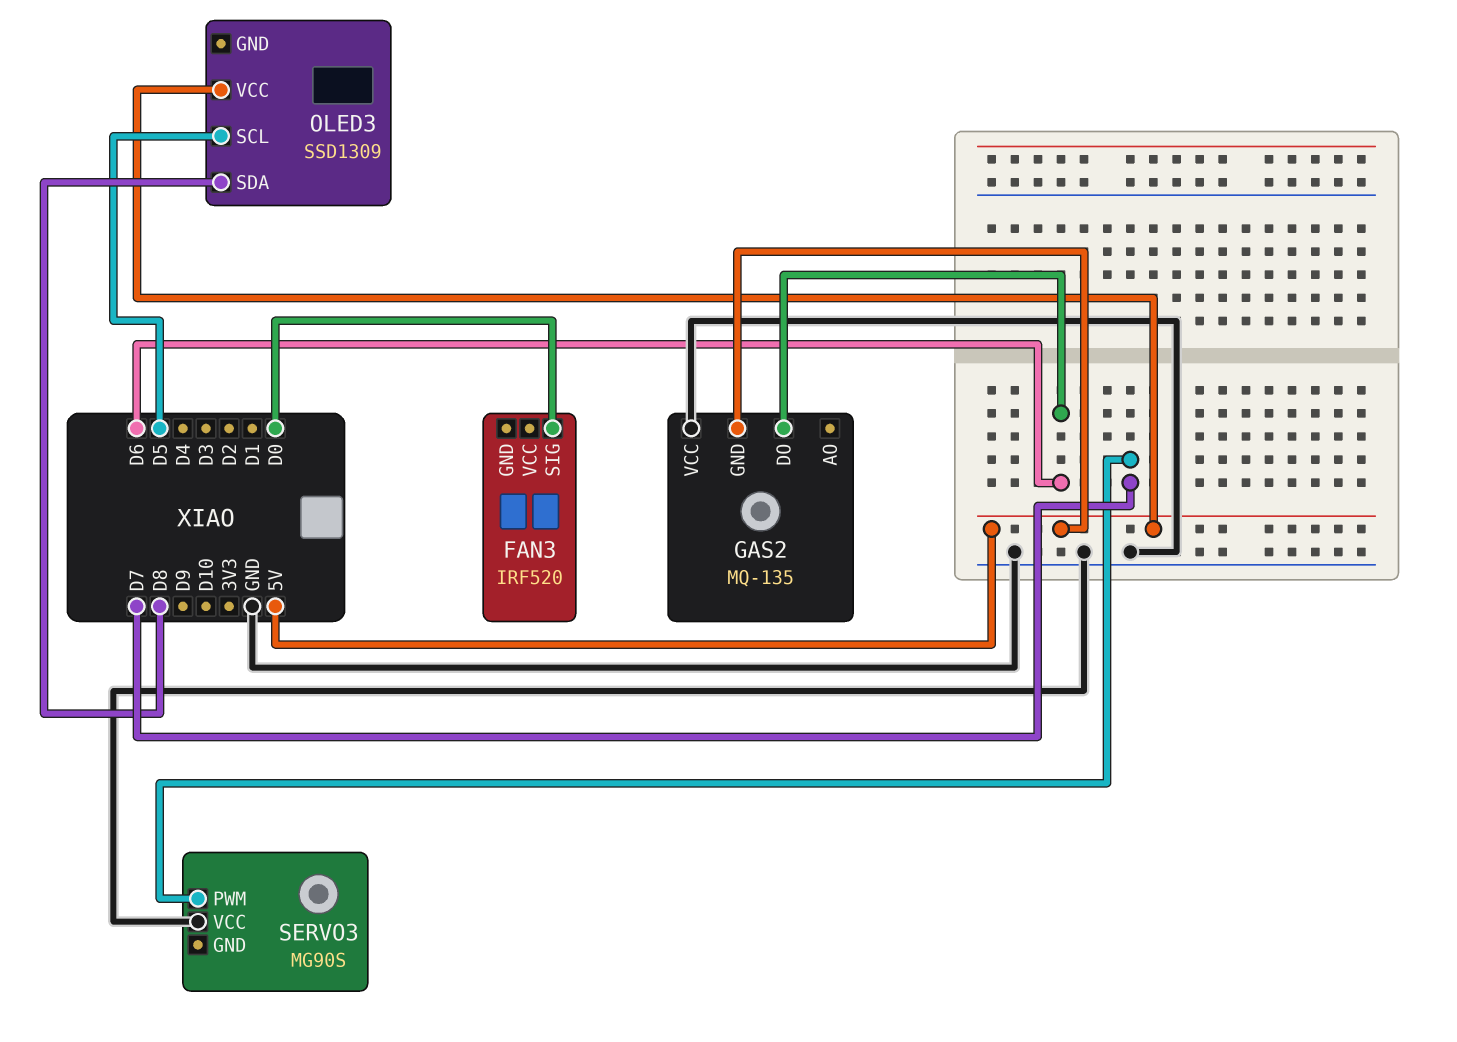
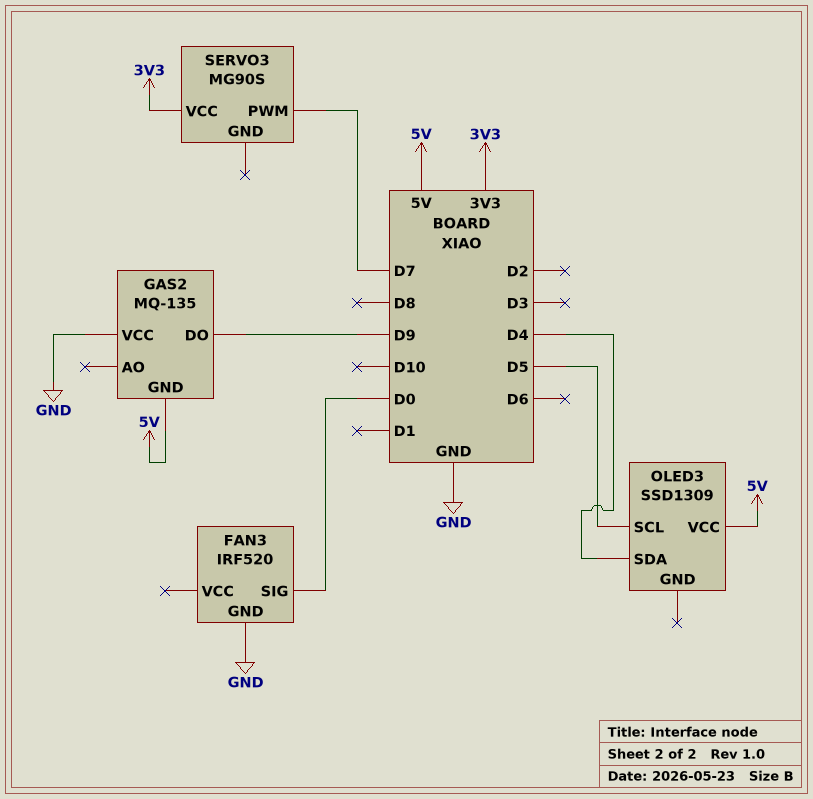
FAN3 pin GND: none -> GND
GAS2 pin DO: D6 -> D9
OLED3 pin SDA: D8 -> D4
SERVO3 pin VCC: GND -> 3V3

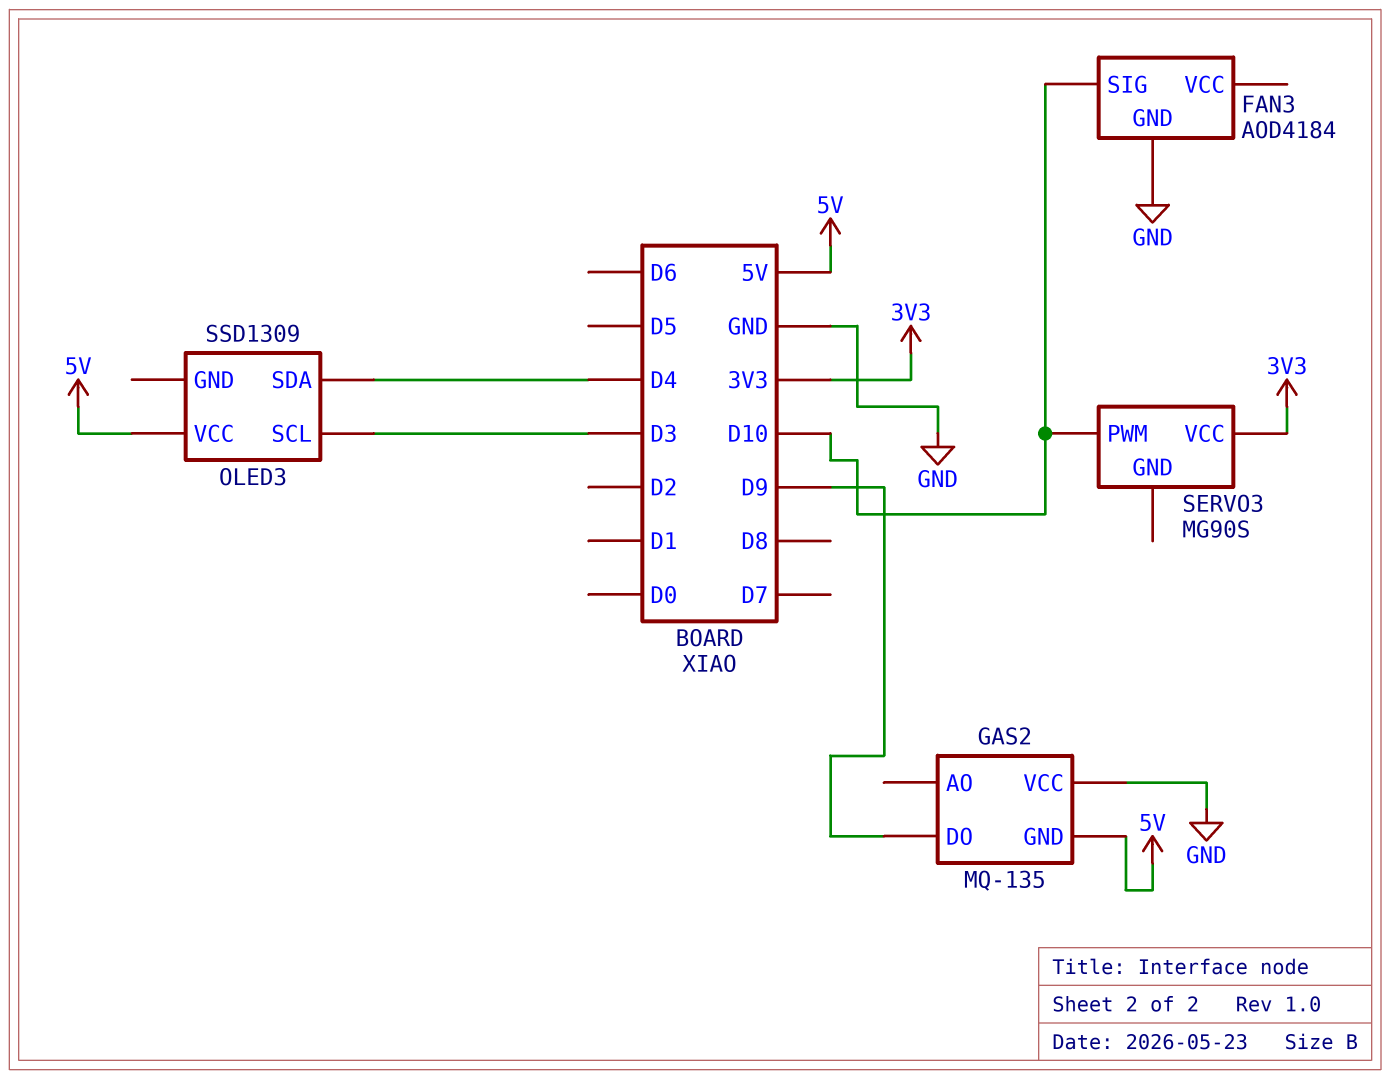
FAN3: IRF520 -> AOD4184
FAN3 pin SIG: D0 -> D10
OLED3 pin SCL: D5 -> D3
SERVO3 pin PWM: D7 -> D10

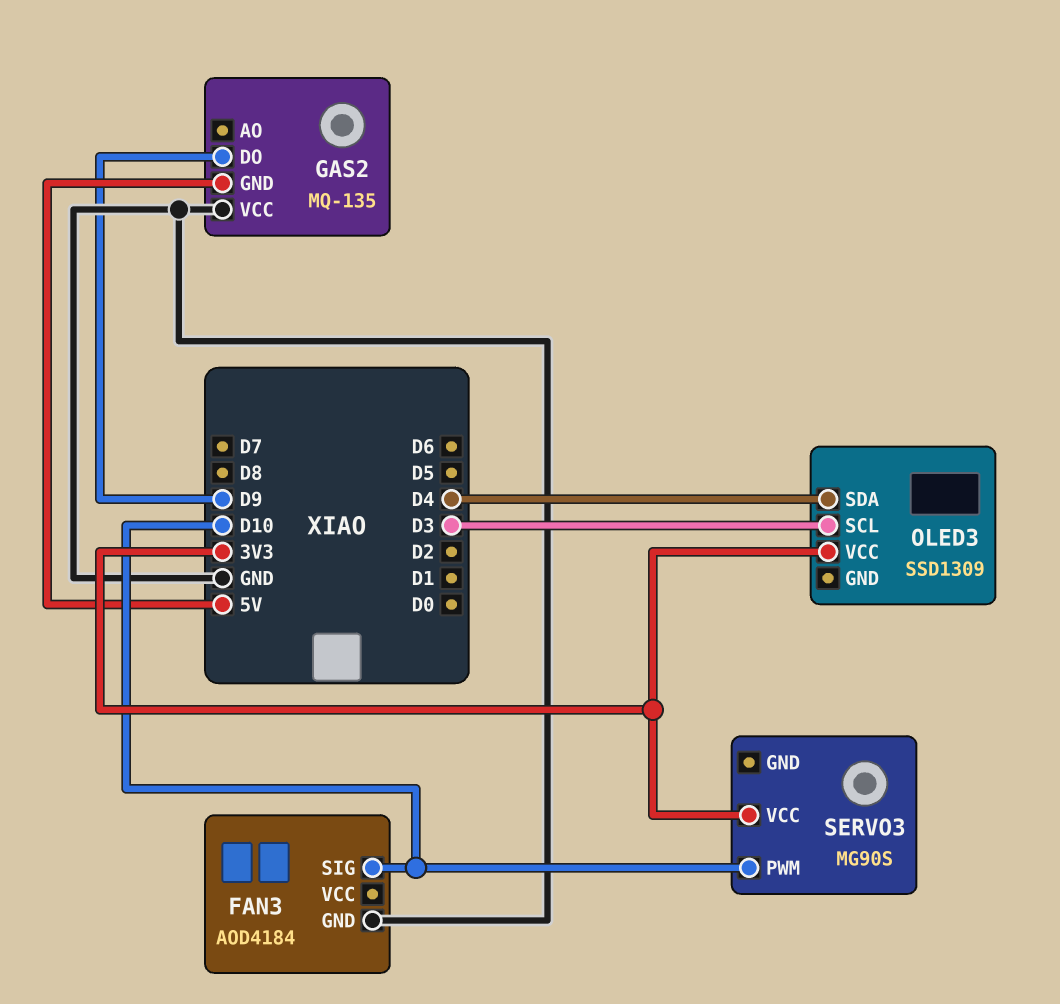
OLED3 pin VCC: 5V -> 3V3

